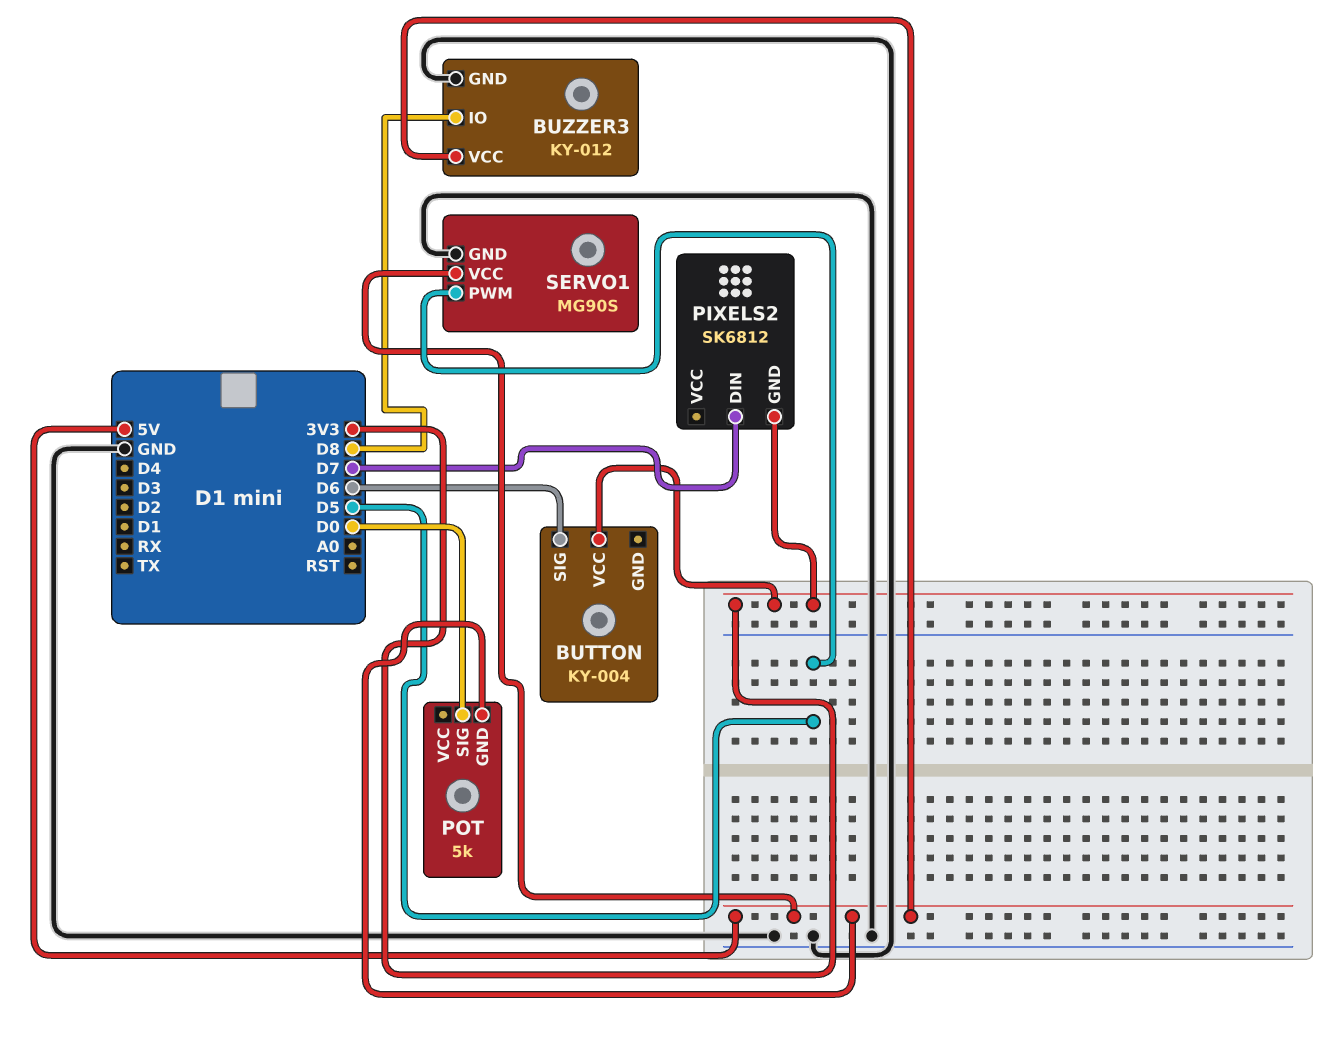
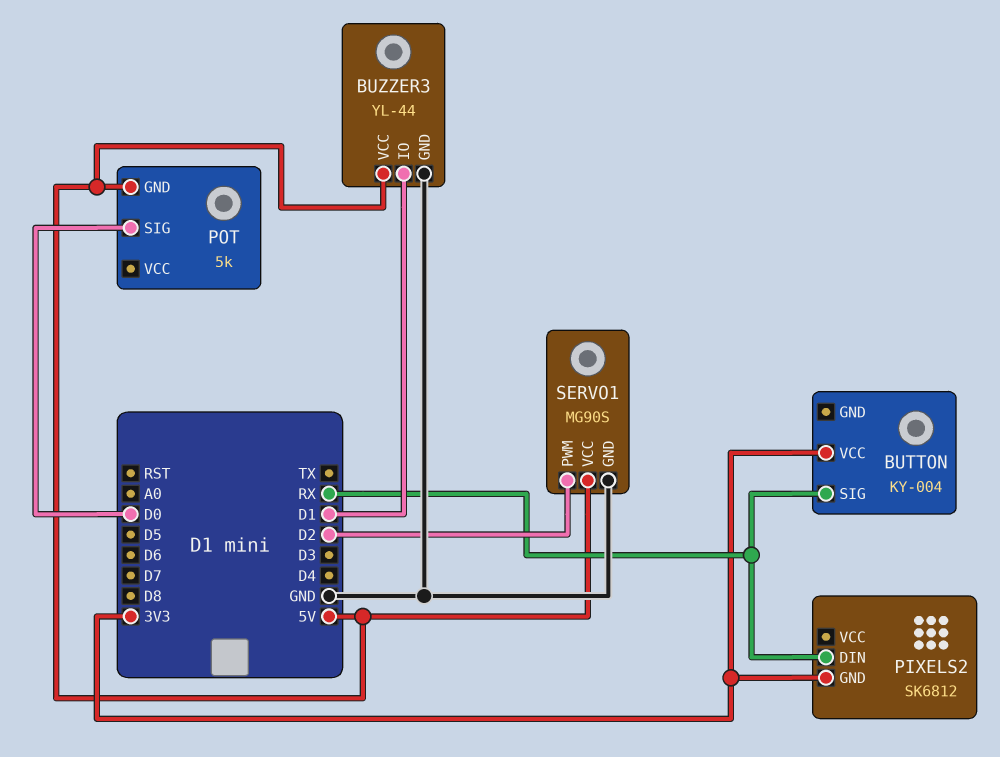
BUTTON pin SIG: D6 -> RX
BUZZER3: KY-012 -> YL-44
BUZZER3 pin IO: D8 -> D1
PIXELS2 pin DIN: D7 -> RX
SERVO1 pin PWM: D5 -> D2

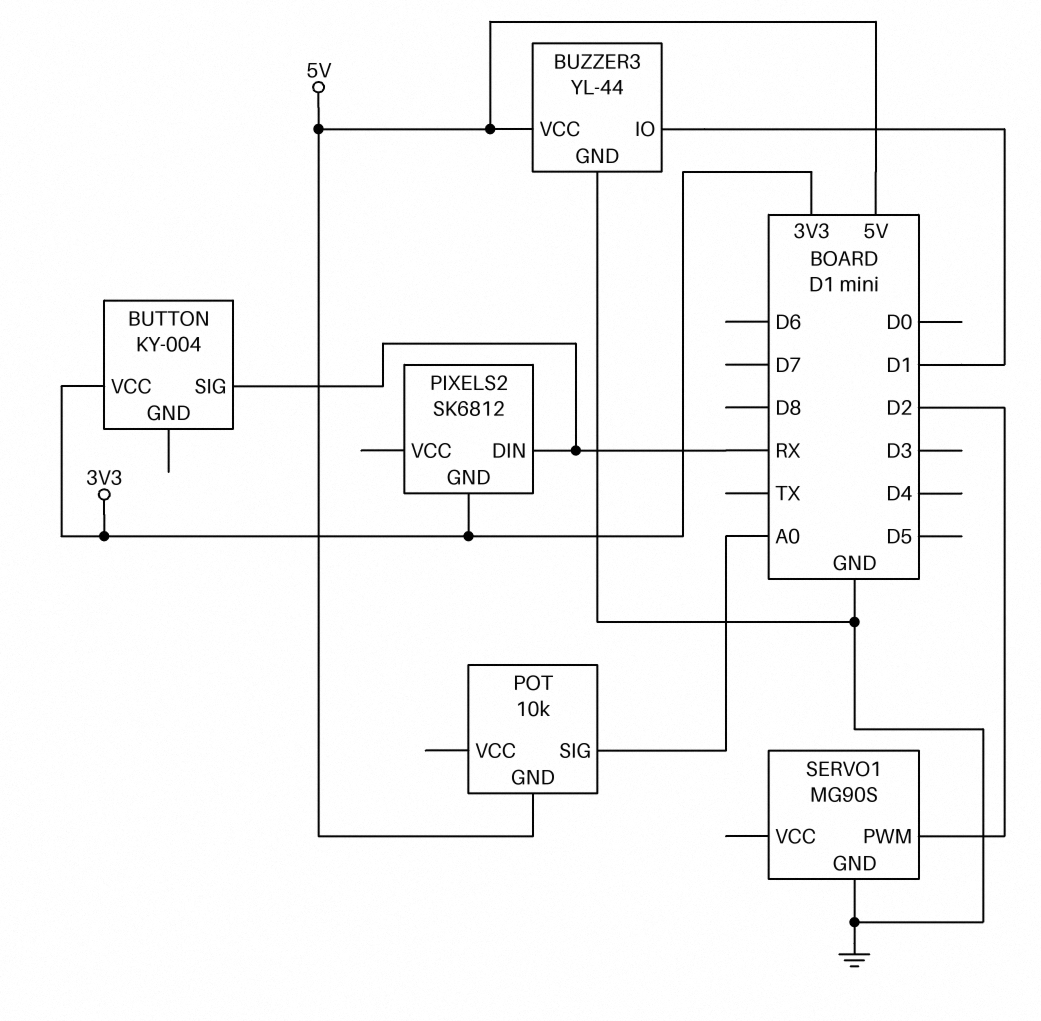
POT: 5k -> 10k
POT pin SIG: D0 -> A0
SERVO1 pin VCC: 5V -> none

